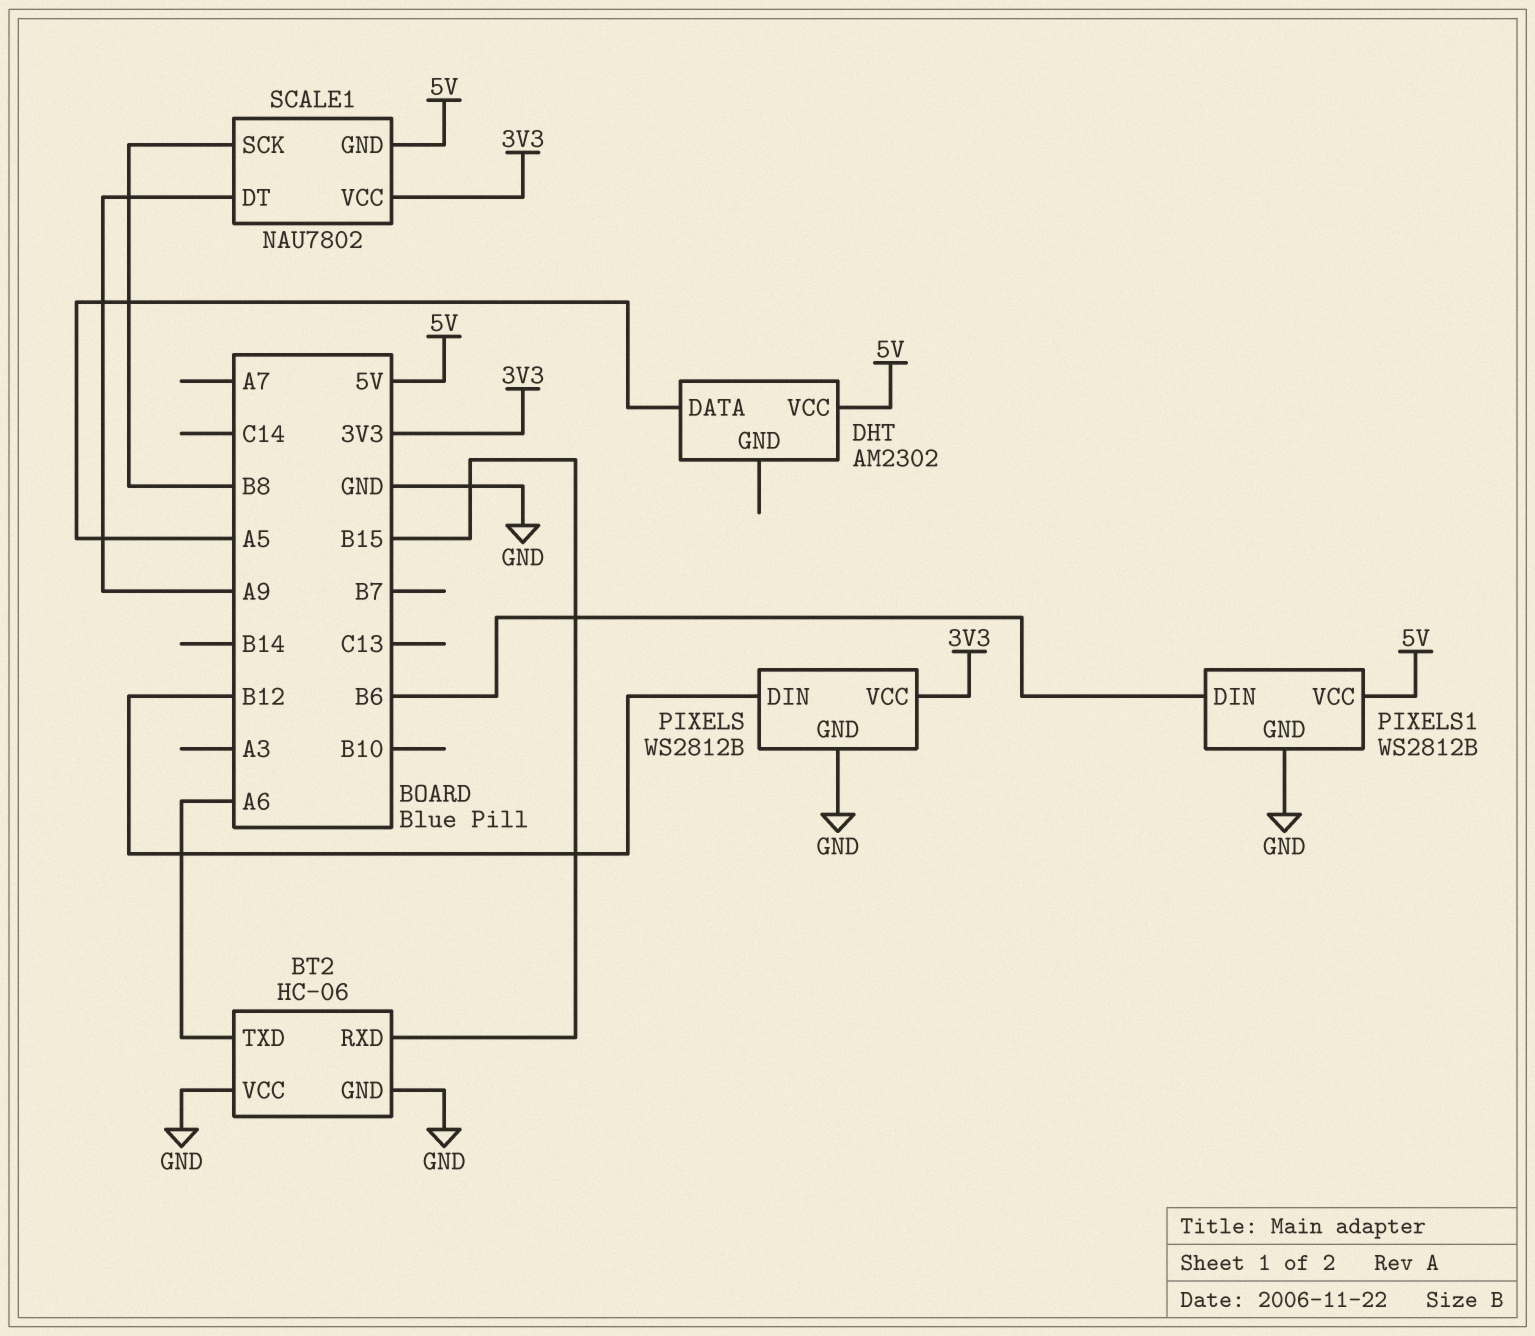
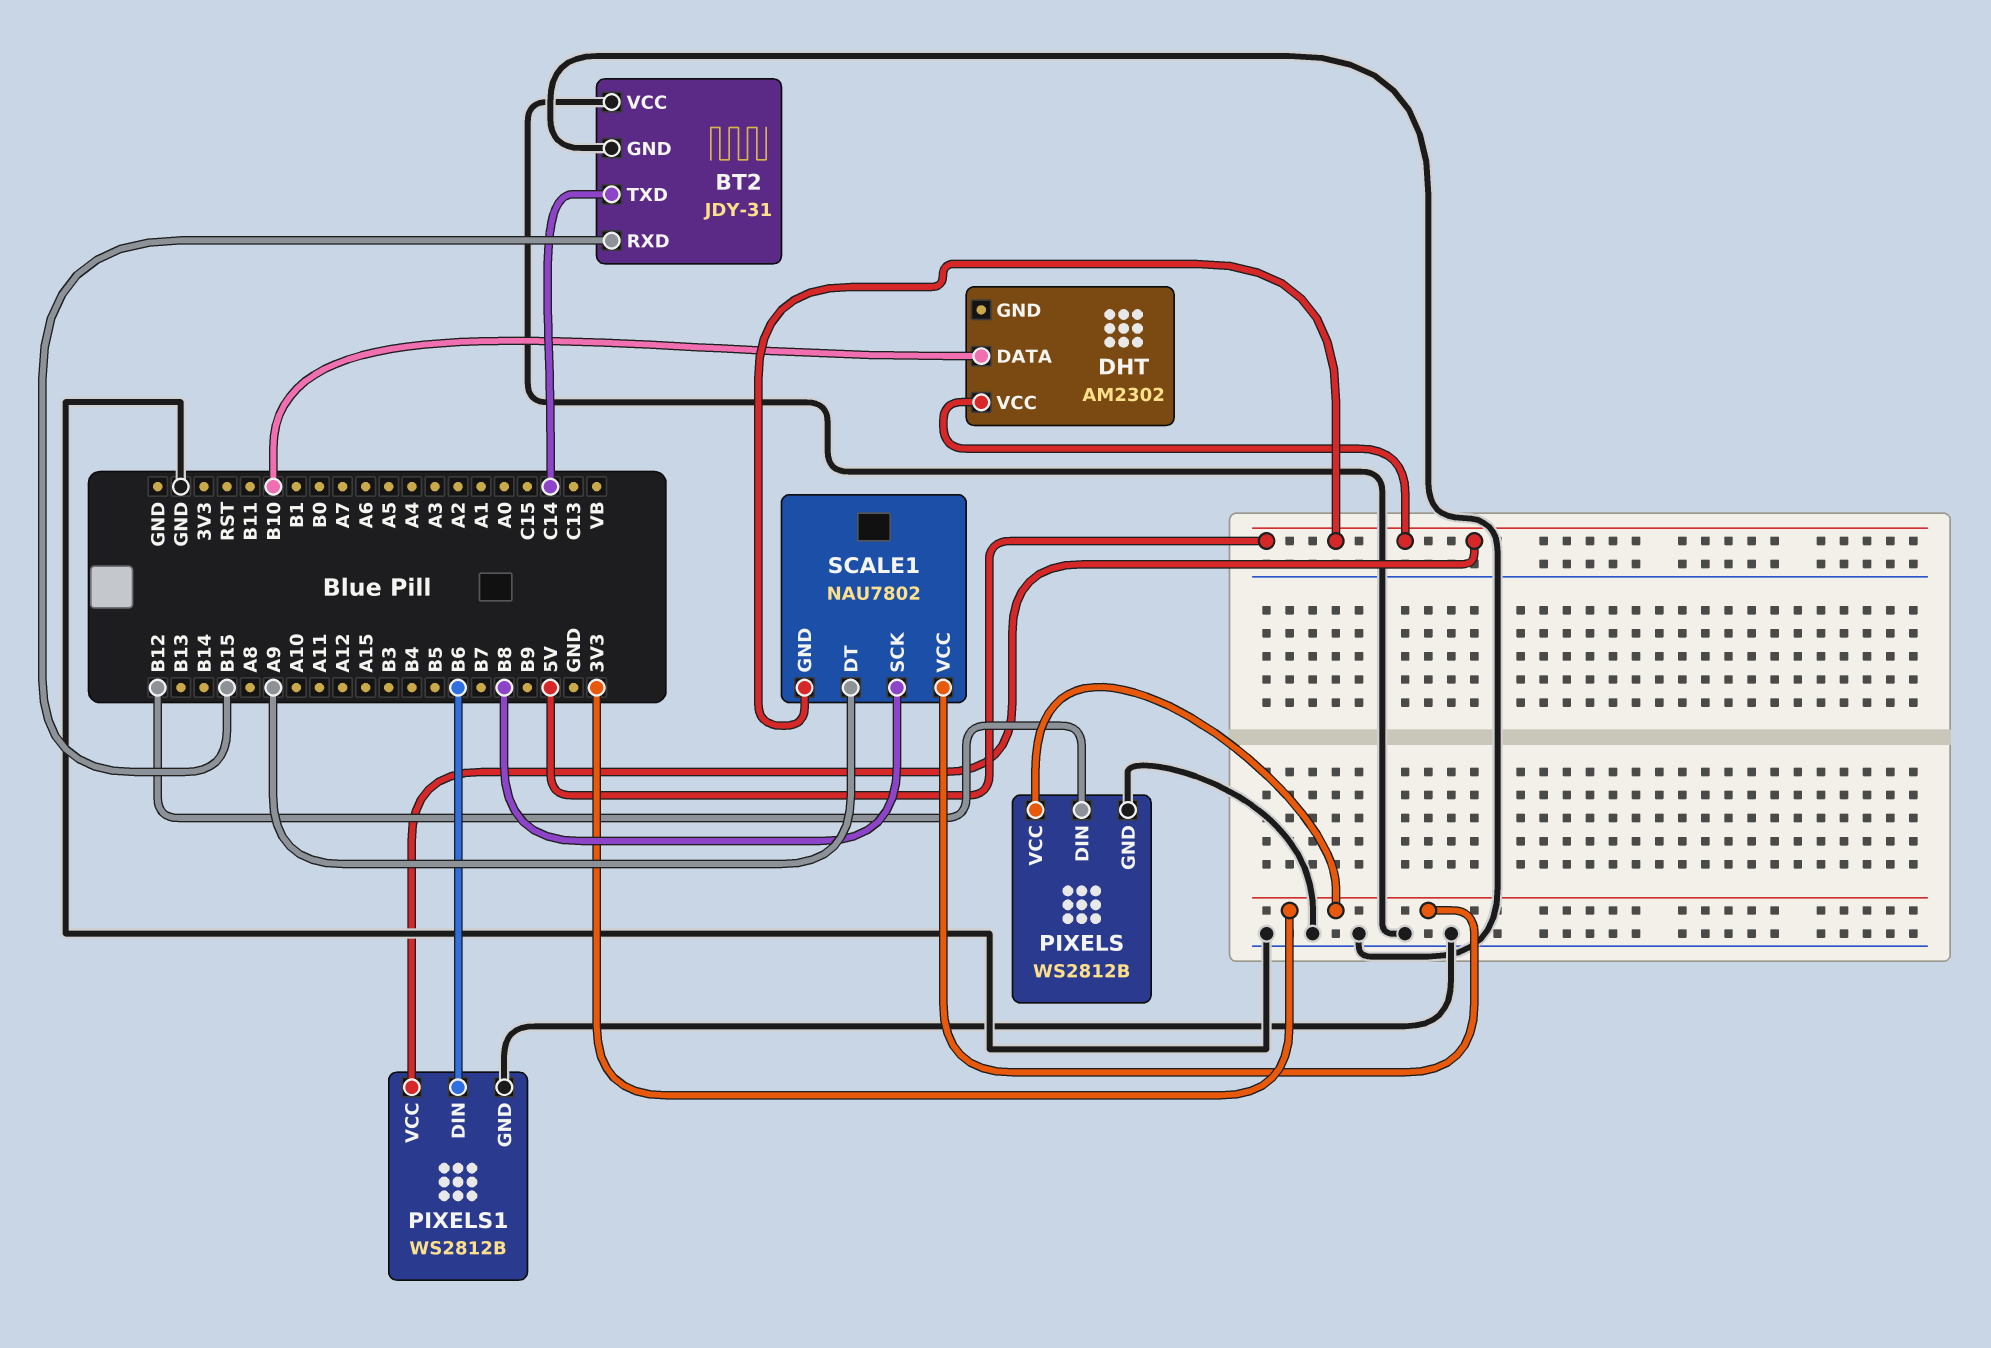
BT2: HC-06 -> JDY-31
BT2 pin TXD: A6 -> C14
DHT pin DATA: A5 -> B10

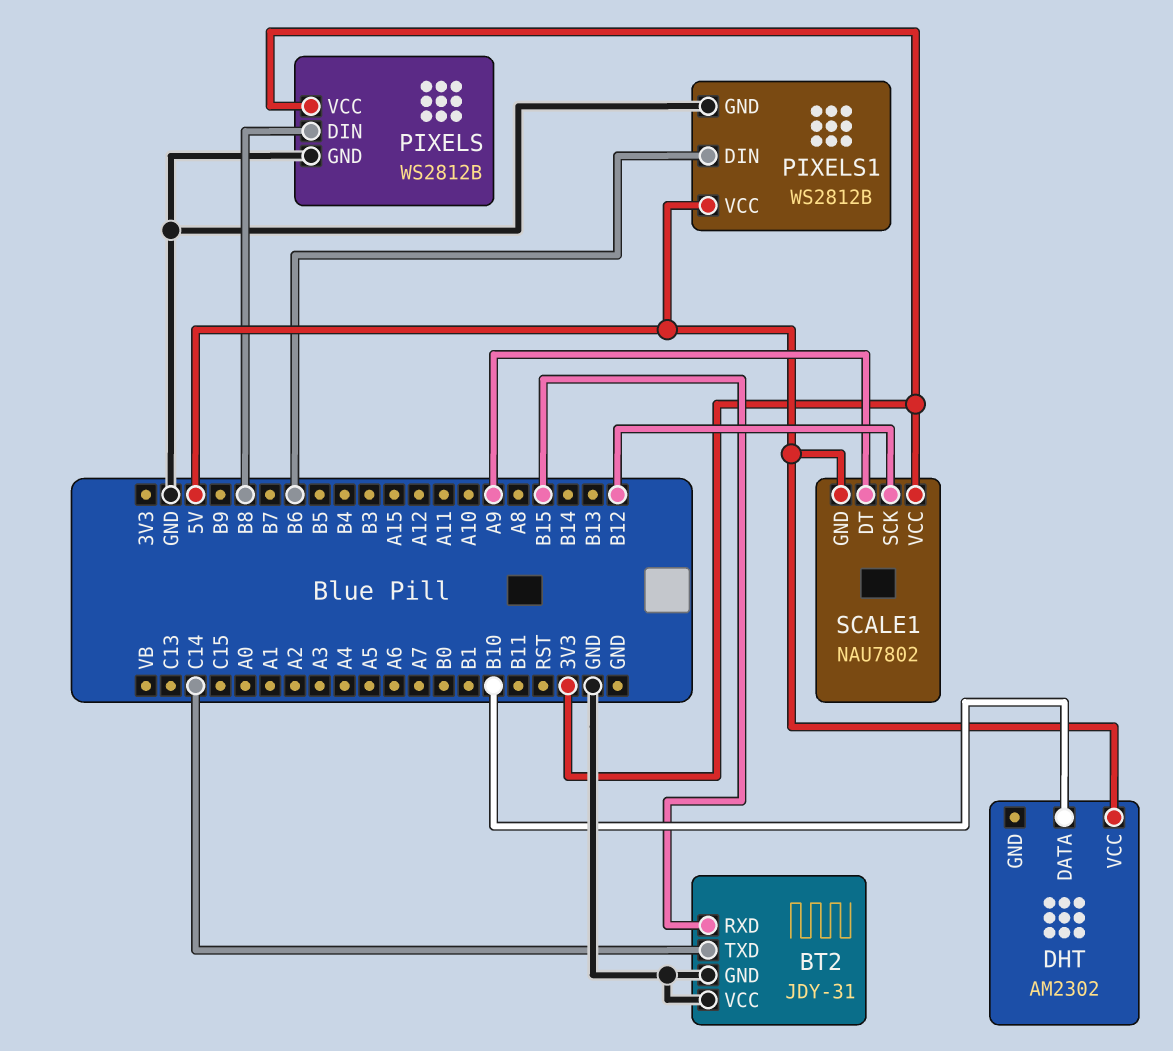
PIXELS pin DIN: B12 -> B8
SCALE1 pin SCK: B8 -> B12

